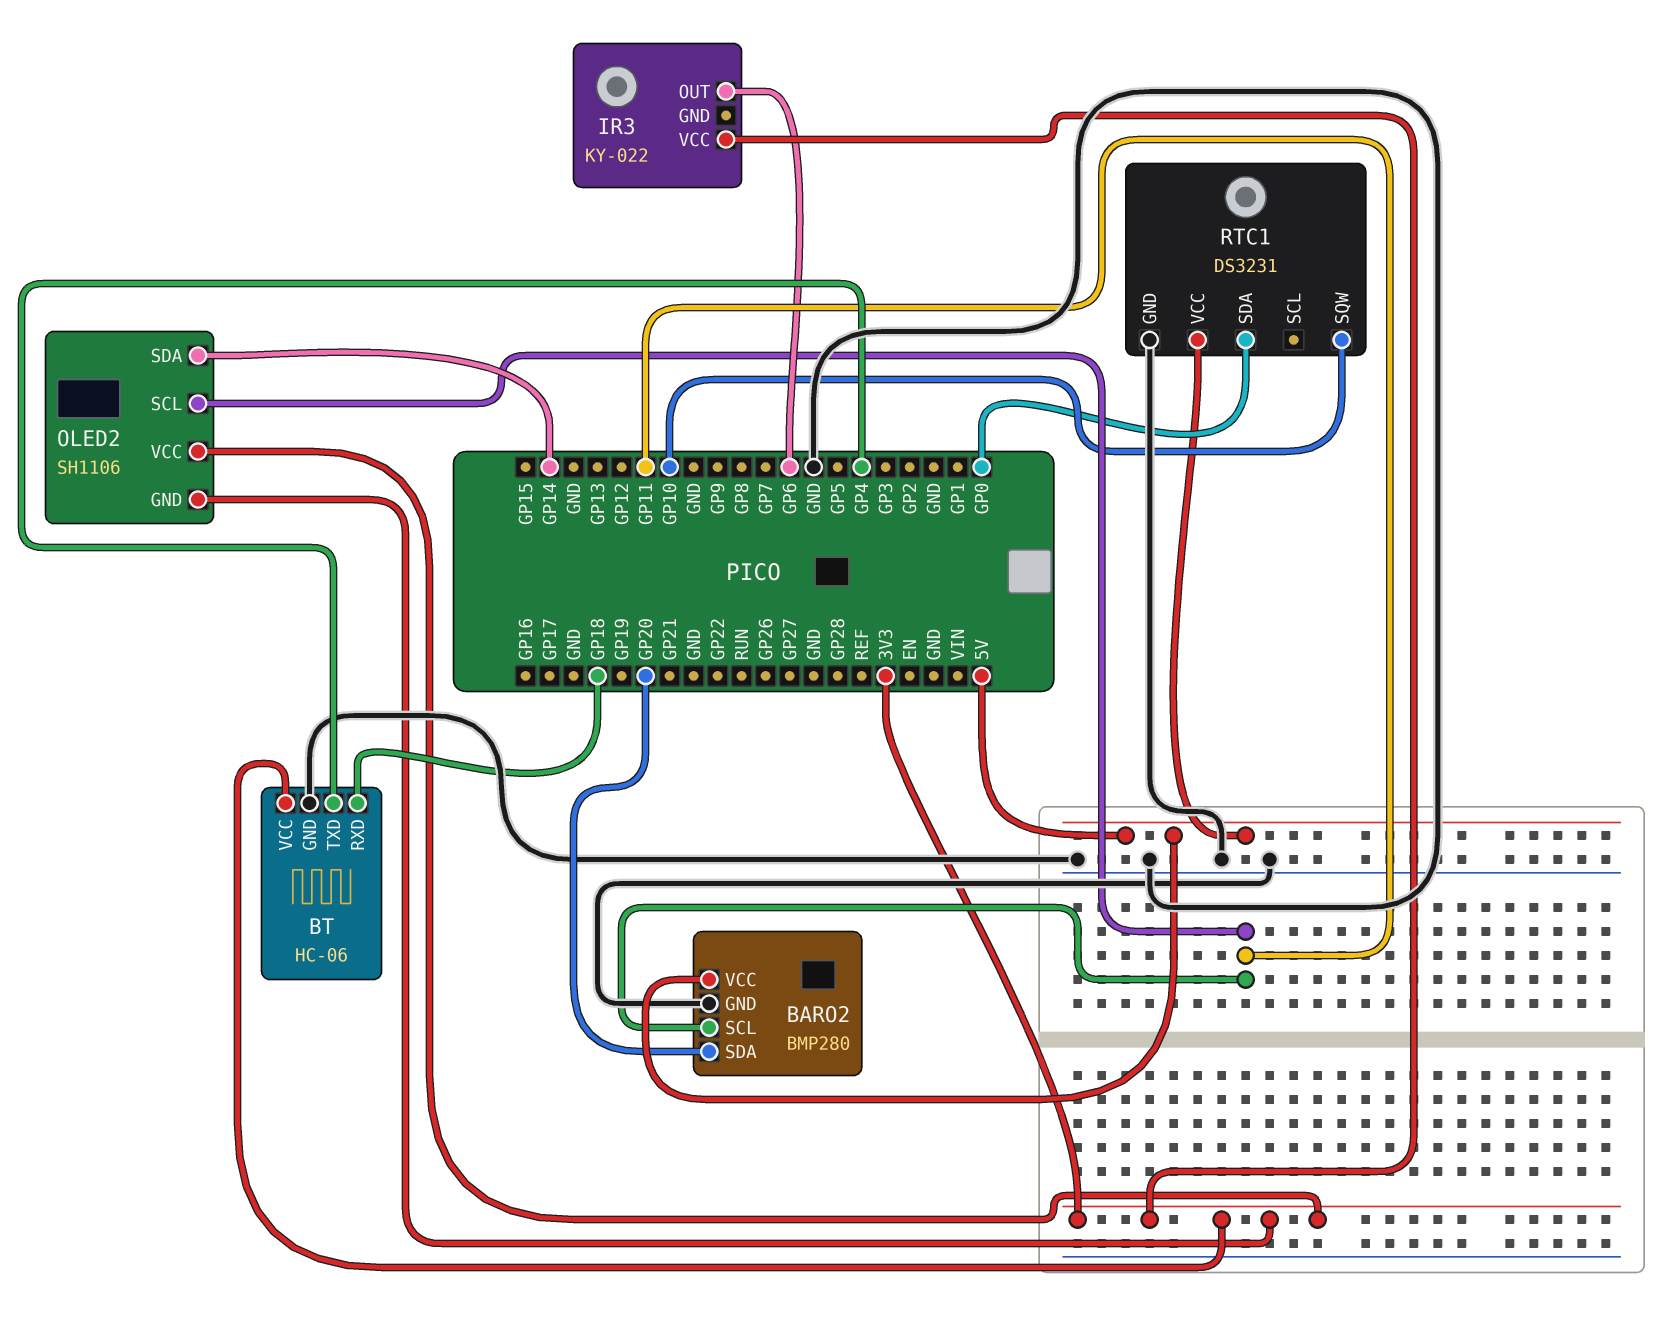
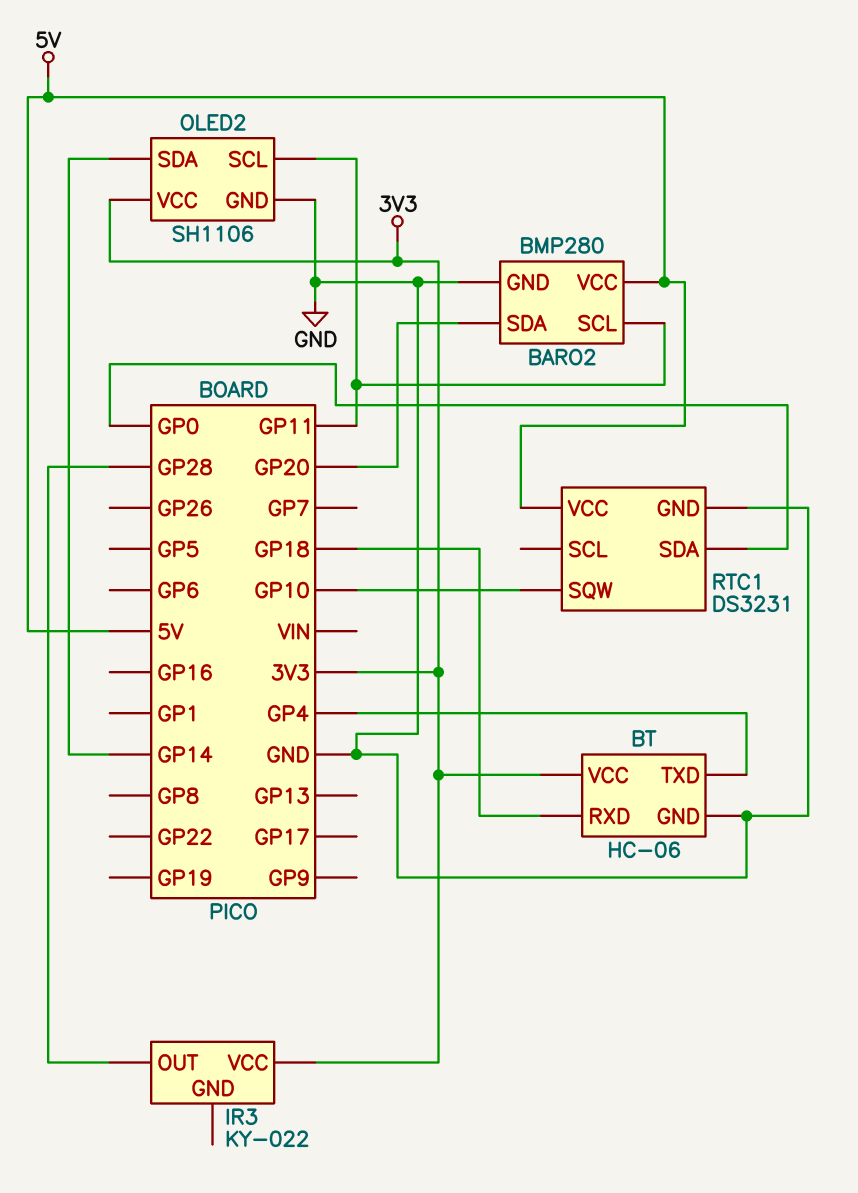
IR3 pin OUT: GP6 -> GP28
OLED2 pin GND: 3V3 -> GND

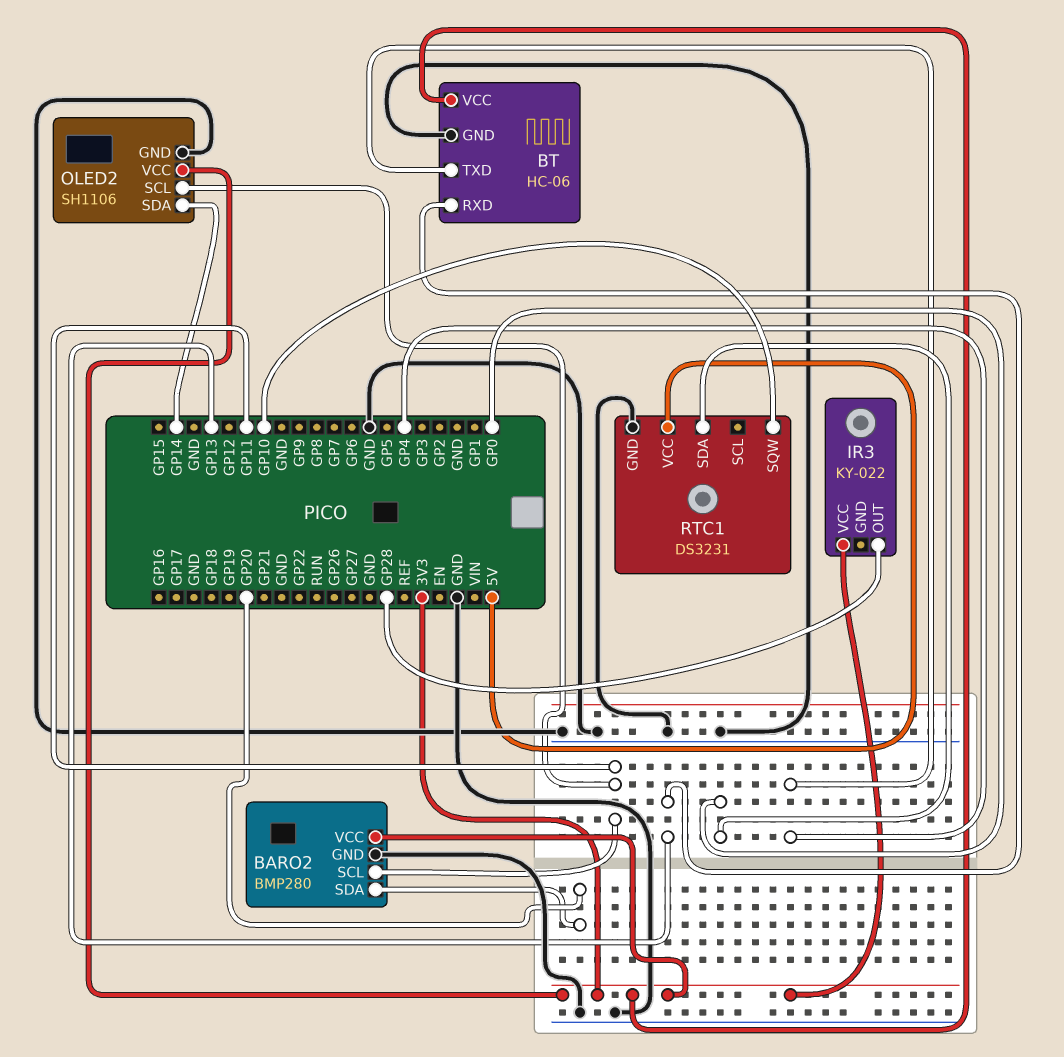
BARO2 pin VCC: 5V -> 3V3
BT pin RXD: GP18 -> GP13

